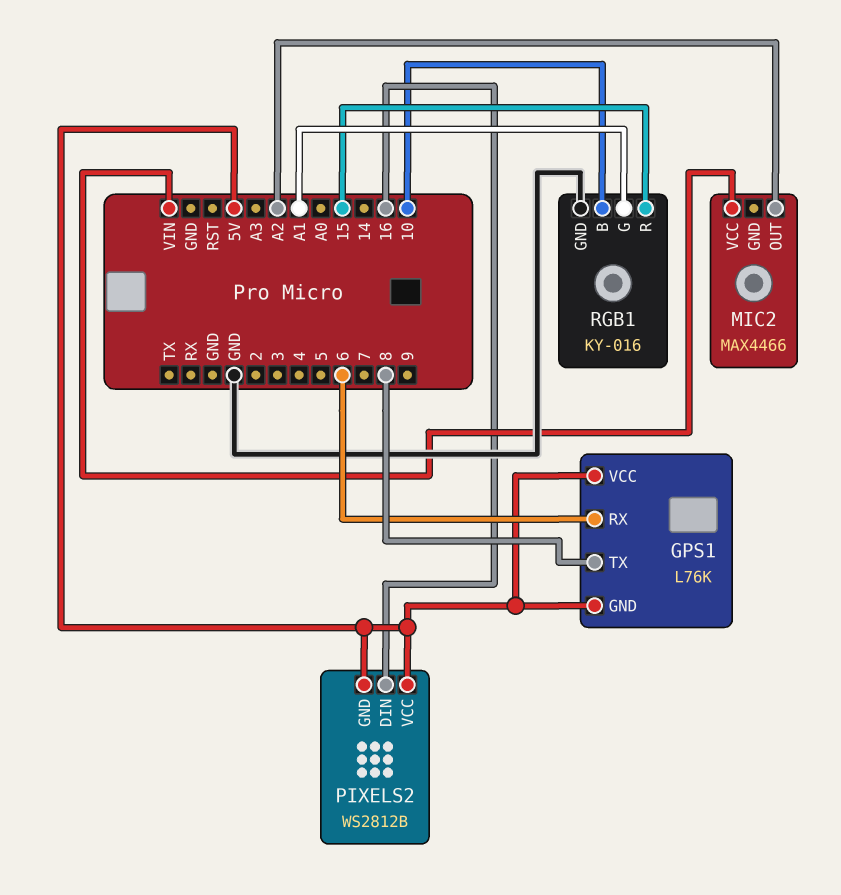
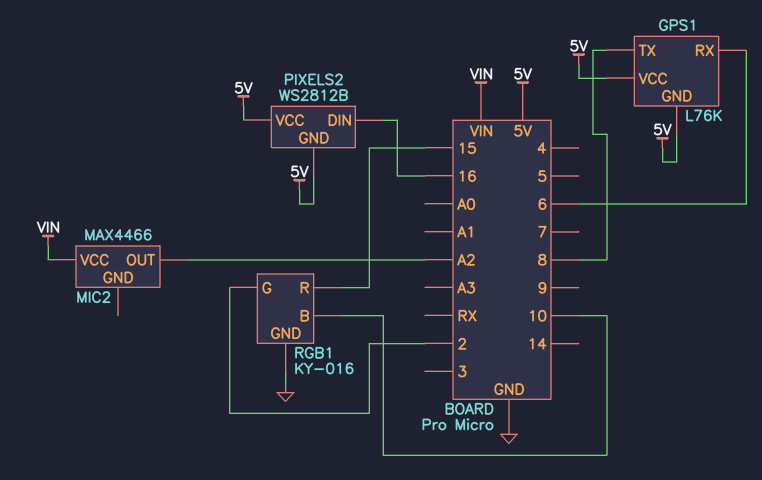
RGB1 pin G: A1 -> 2

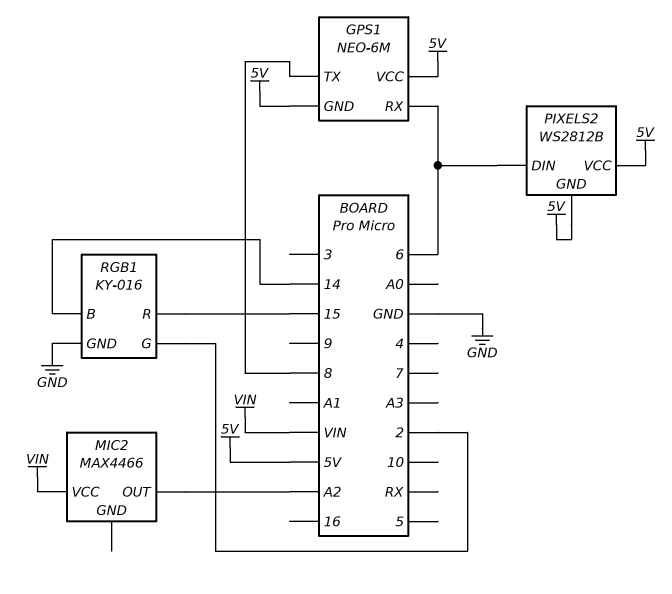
GPS1: L76K -> NEO-6M
PIXELS2 pin DIN: 16 -> 6
RGB1 pin B: 10 -> 14

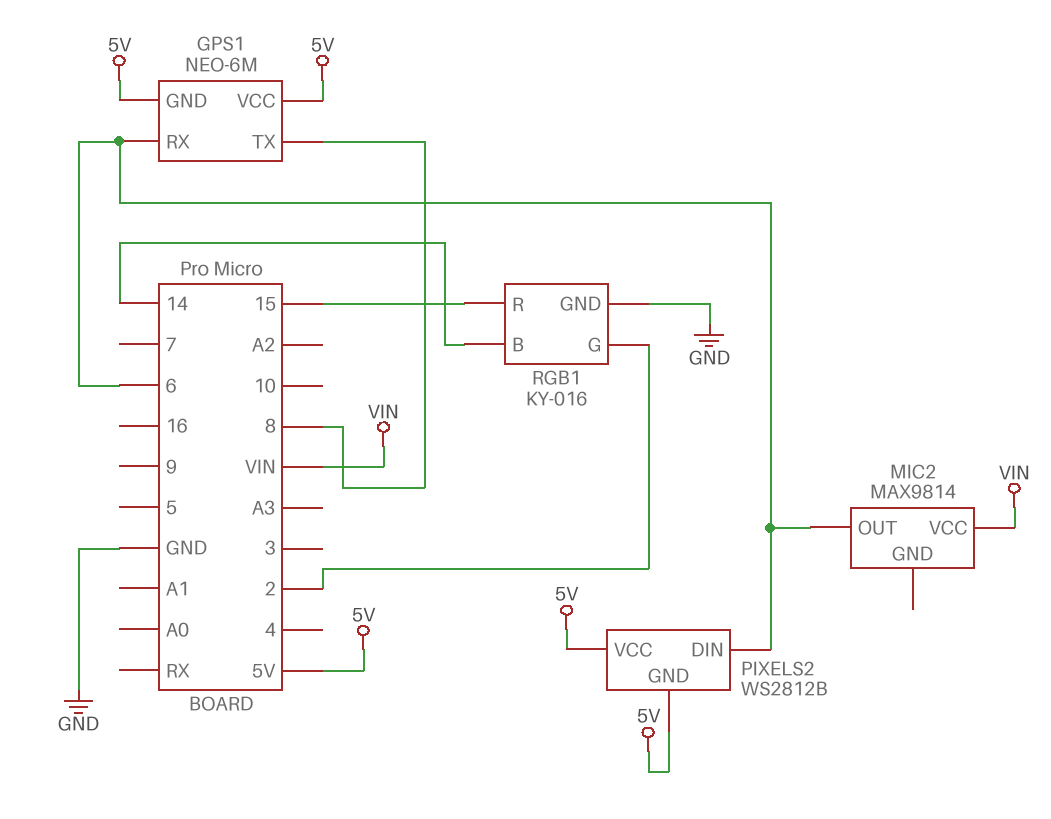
MIC2: MAX4466 -> MAX9814
MIC2 pin OUT: A2 -> 6

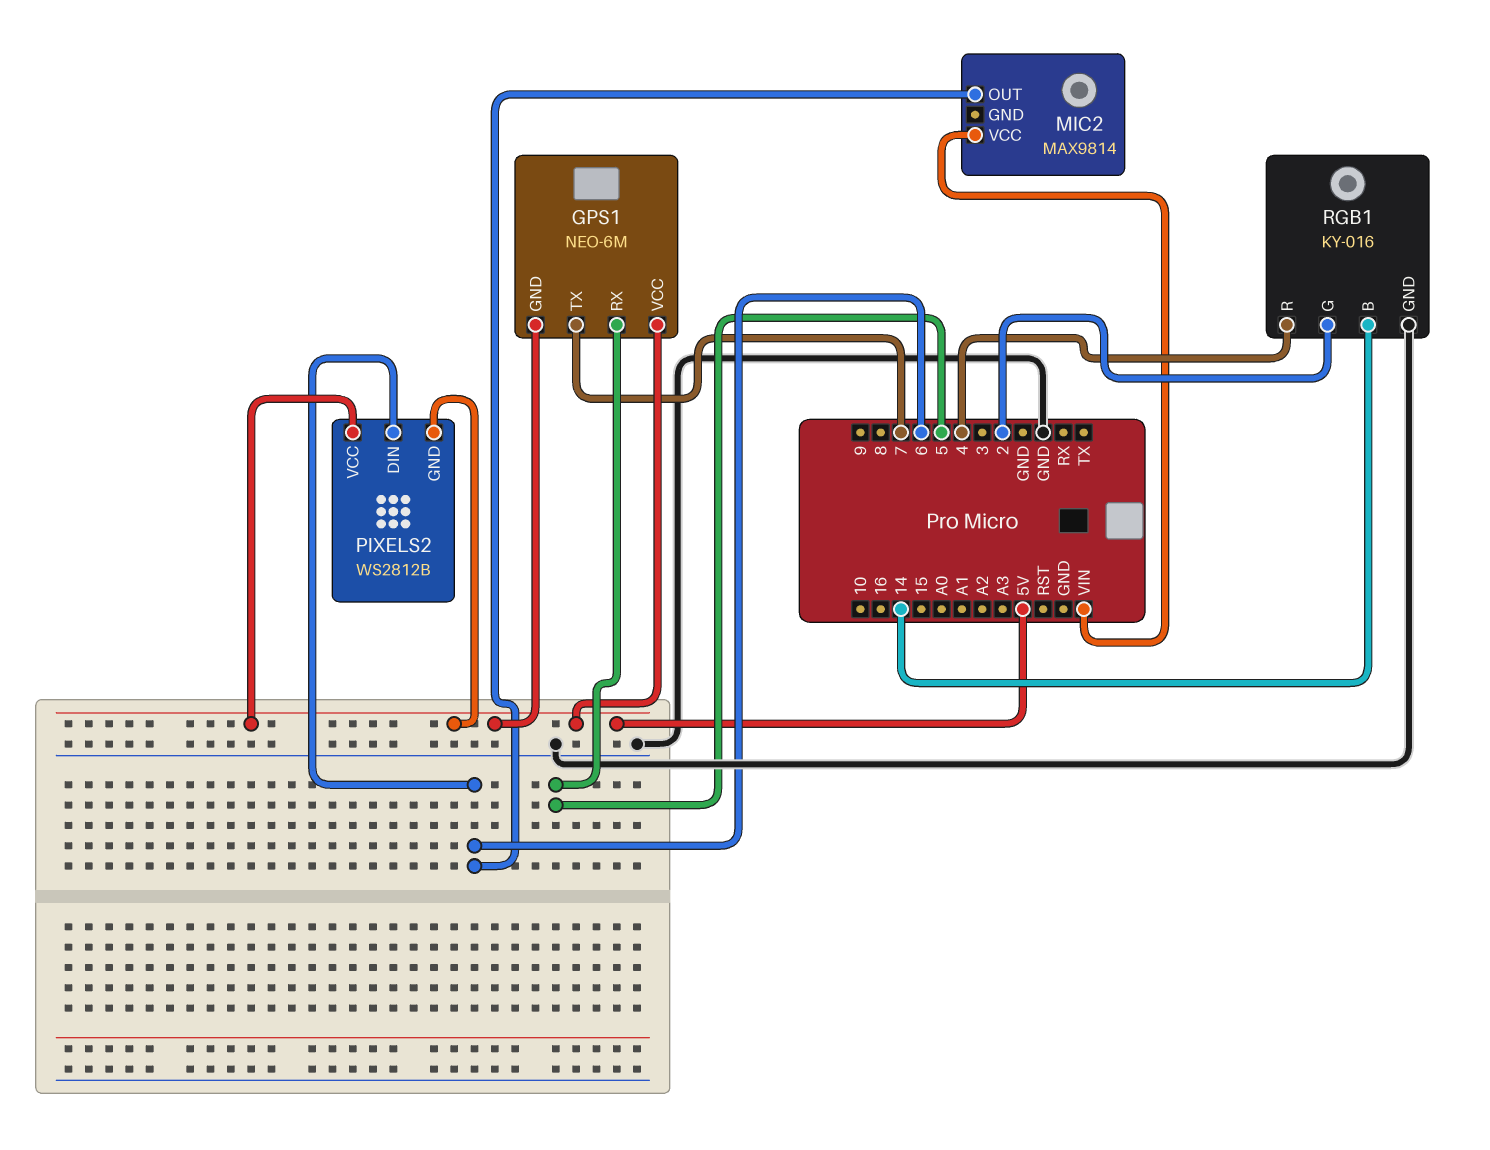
GPS1 pin RX: 6 -> 5
GPS1 pin TX: 8 -> 7
RGB1 pin R: 15 -> 4

